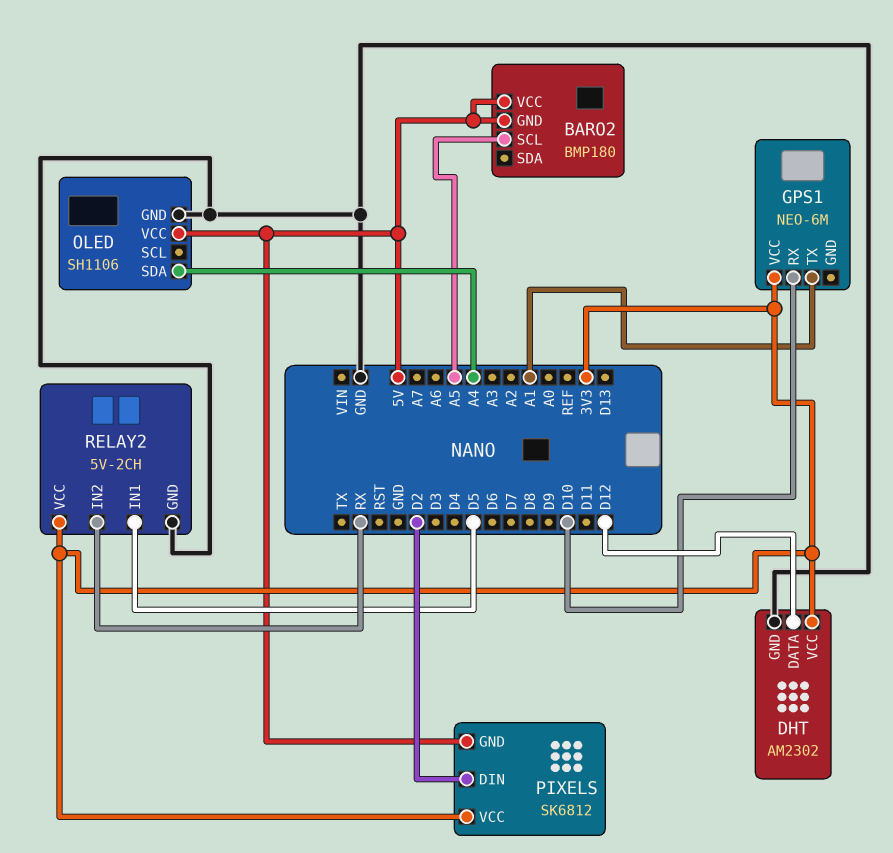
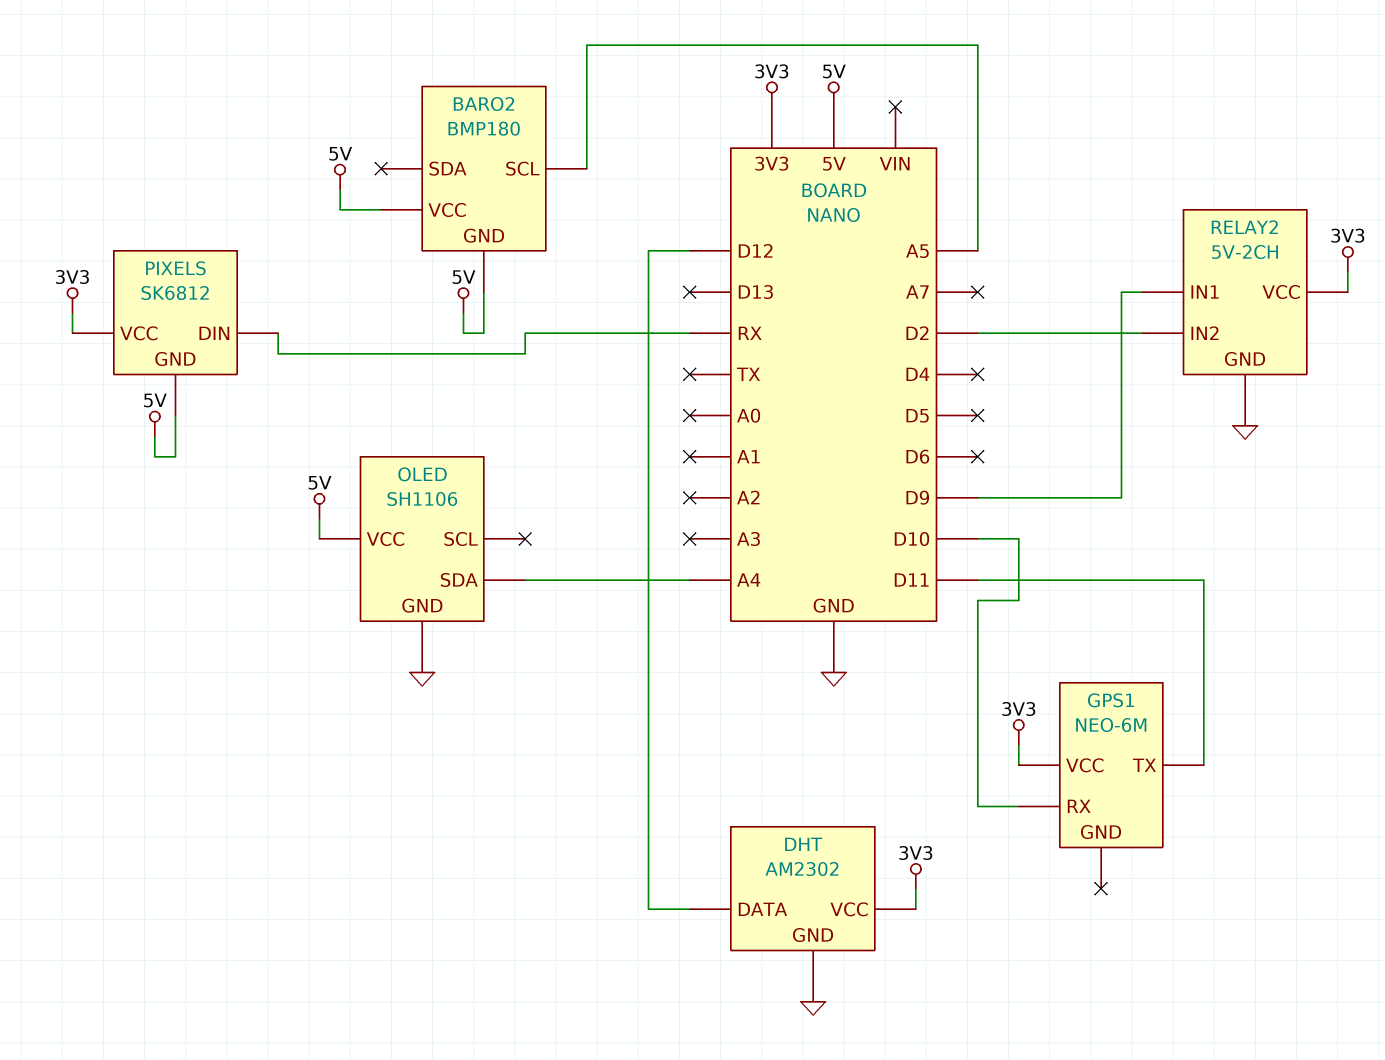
GPS1 pin TX: A1 -> D11
PIXELS pin DIN: D2 -> RX
RELAY2 pin IN1: D5 -> D9
RELAY2 pin IN2: RX -> D2

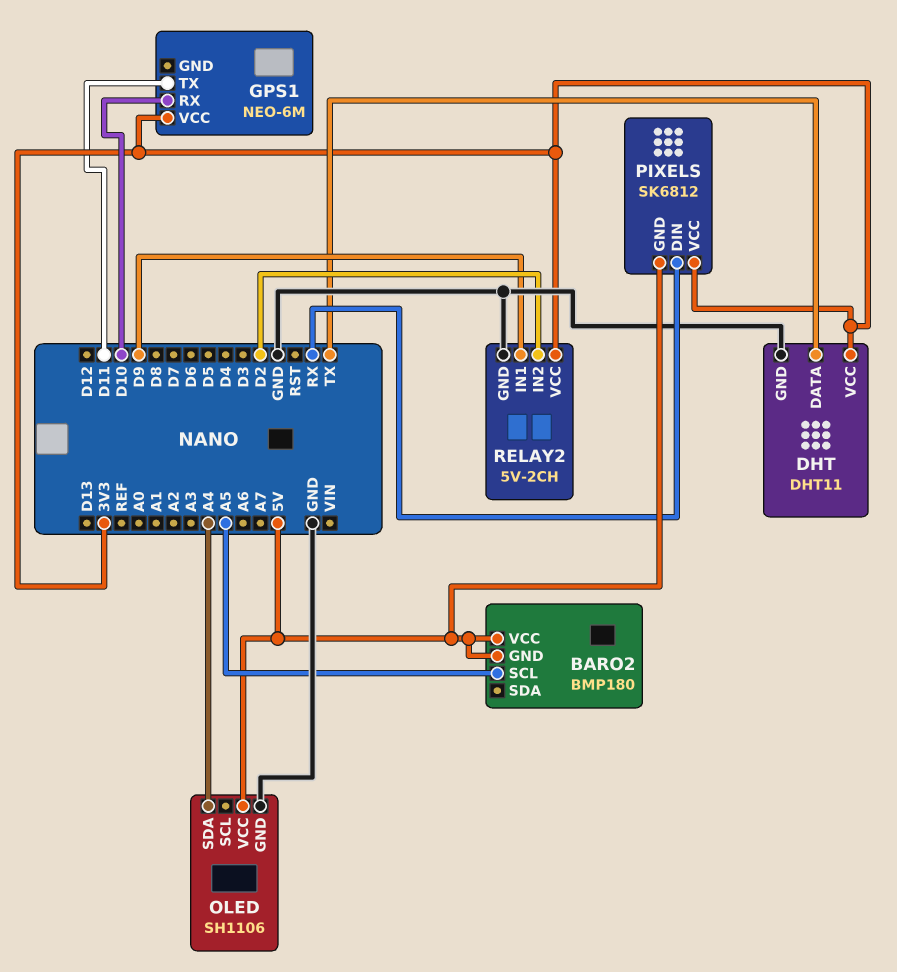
DHT: AM2302 -> DHT11
DHT pin DATA: D12 -> TX

